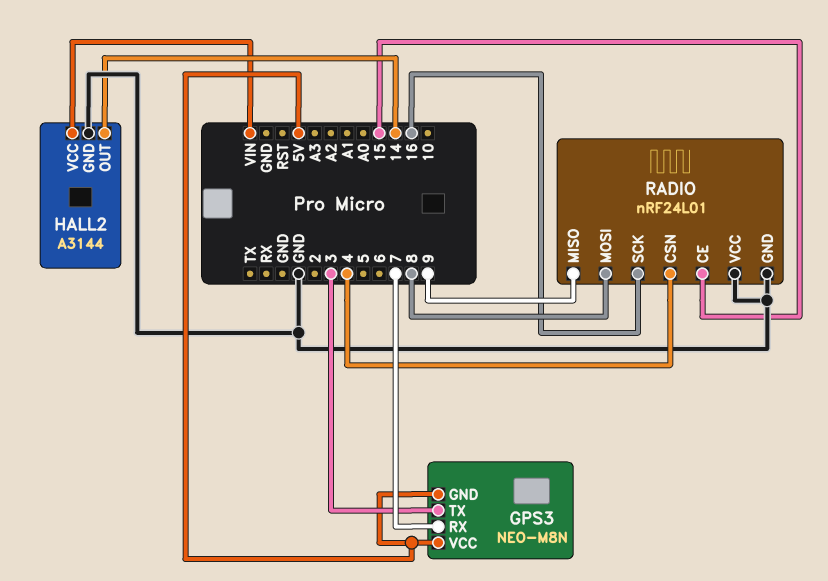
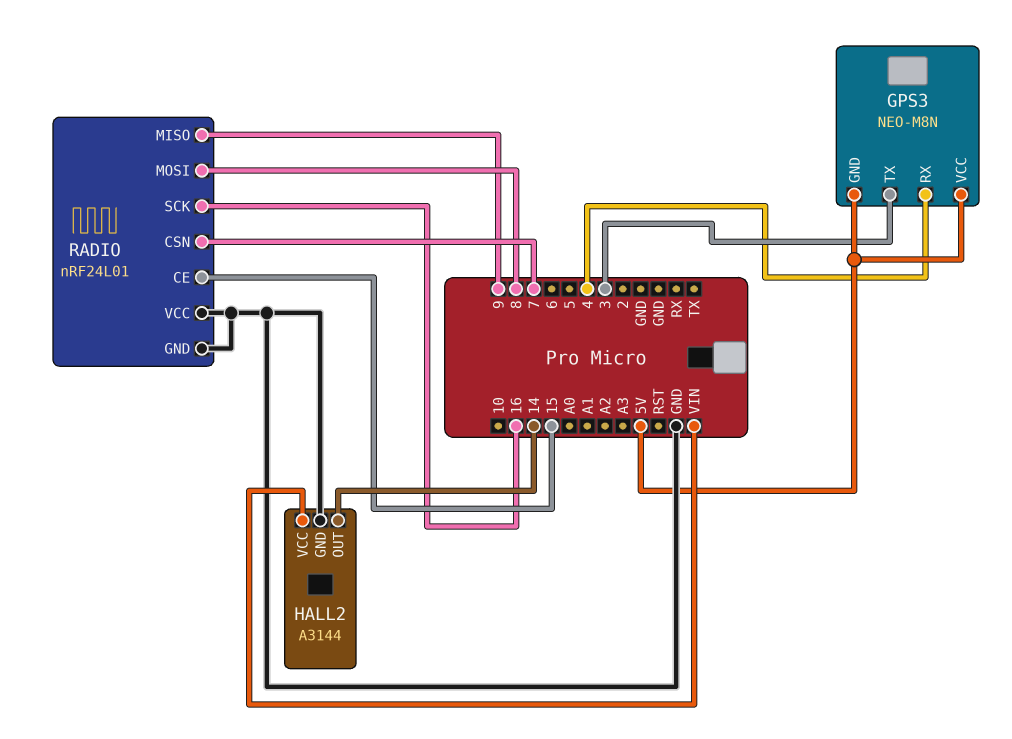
GPS3 pin RX: 7 -> 4
RADIO pin CSN: 4 -> 7

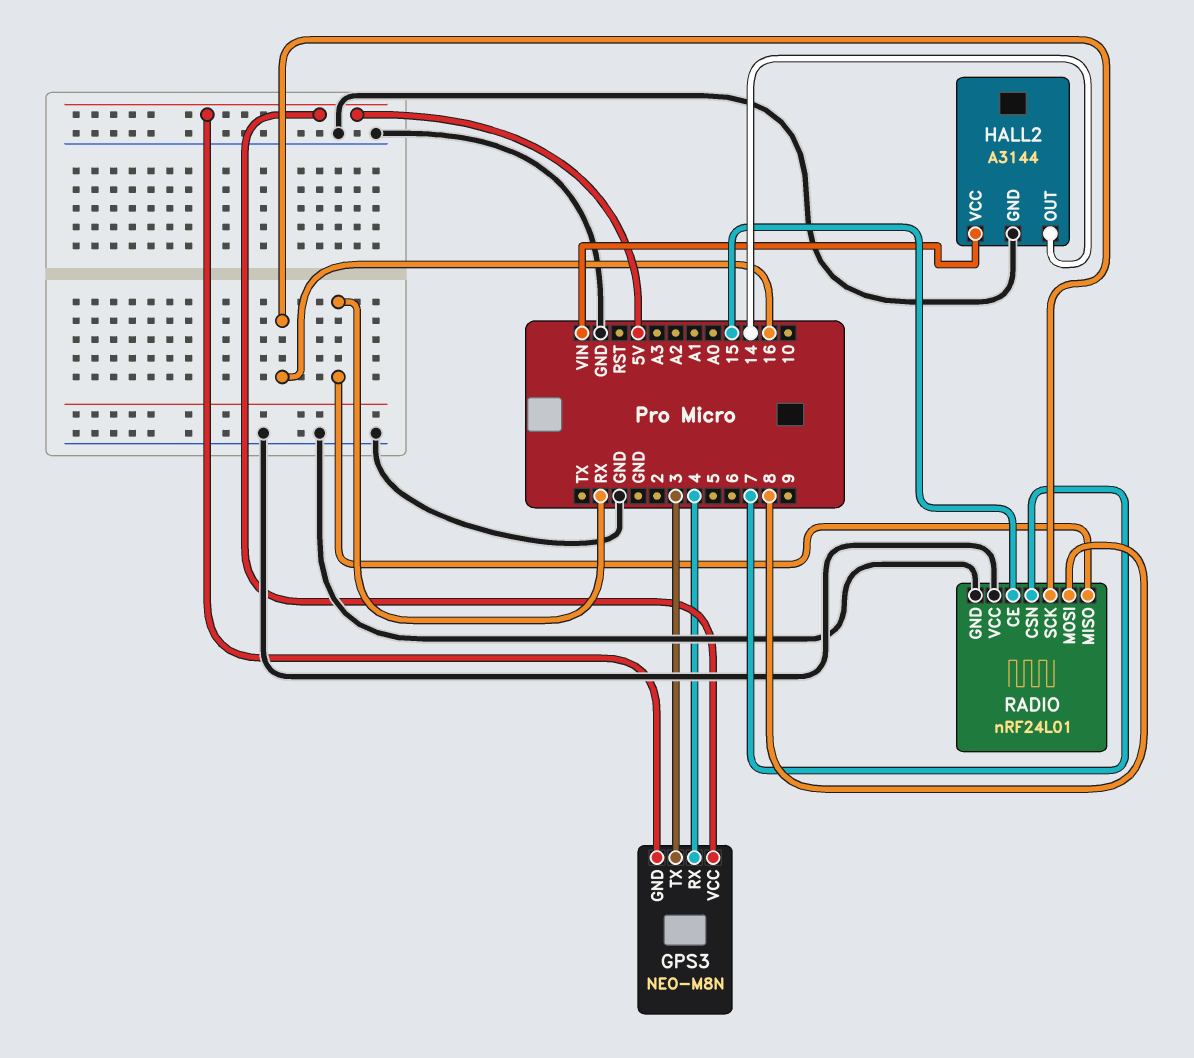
RADIO pin MISO: 9 -> RX

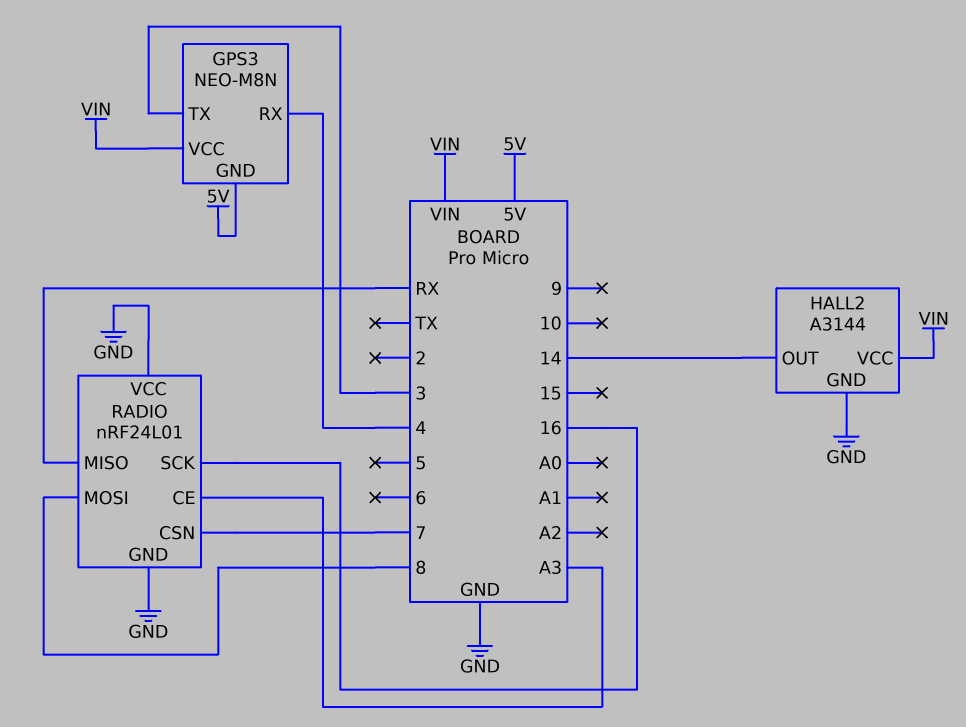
GPS3 pin VCC: 5V -> VIN
RADIO pin CE: 15 -> A3

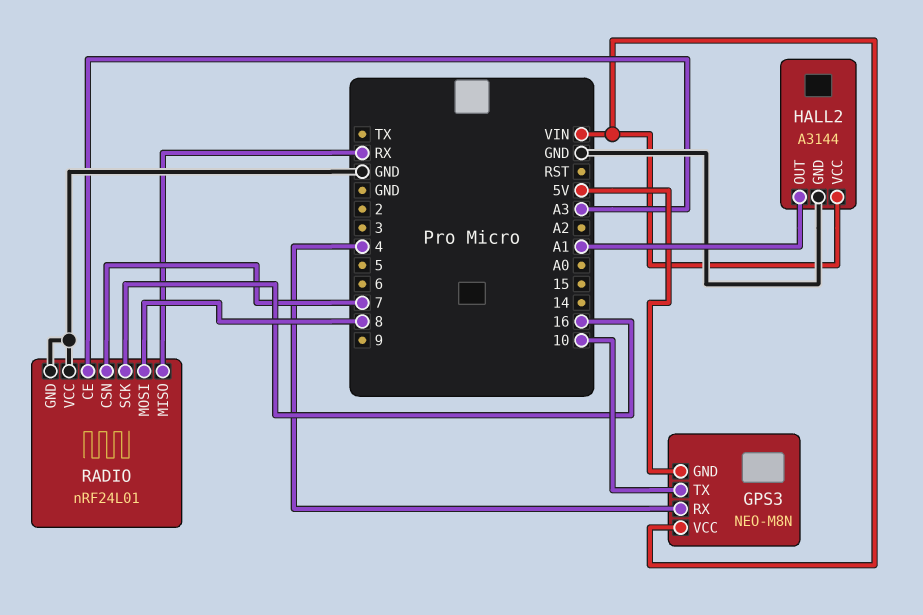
GPS3 pin TX: 3 -> 10
HALL2 pin OUT: 14 -> A1

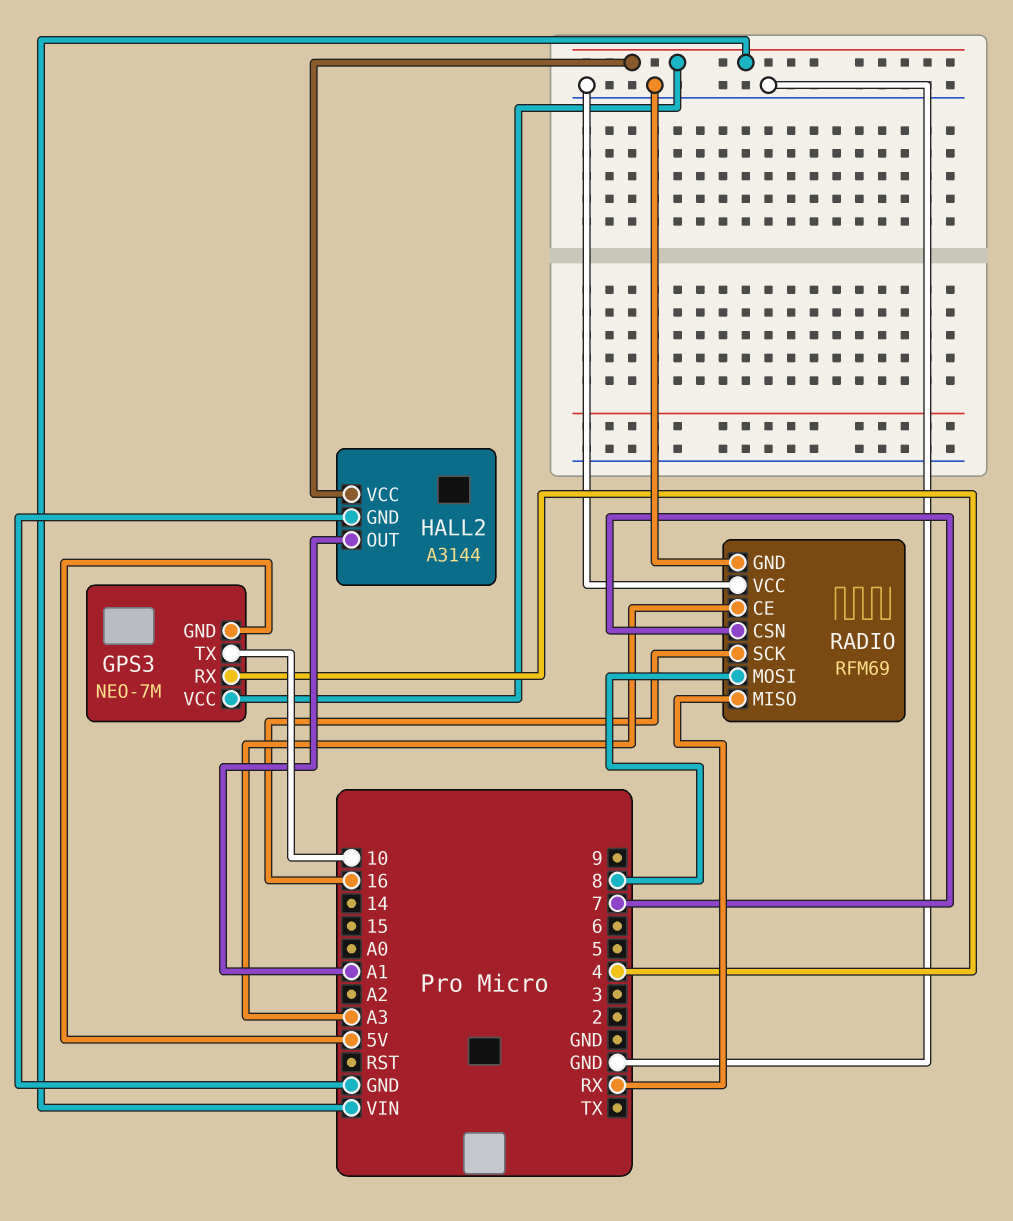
GPS3: NEO-M8N -> NEO-7M
RADIO: nRF24L01 -> RFM69

